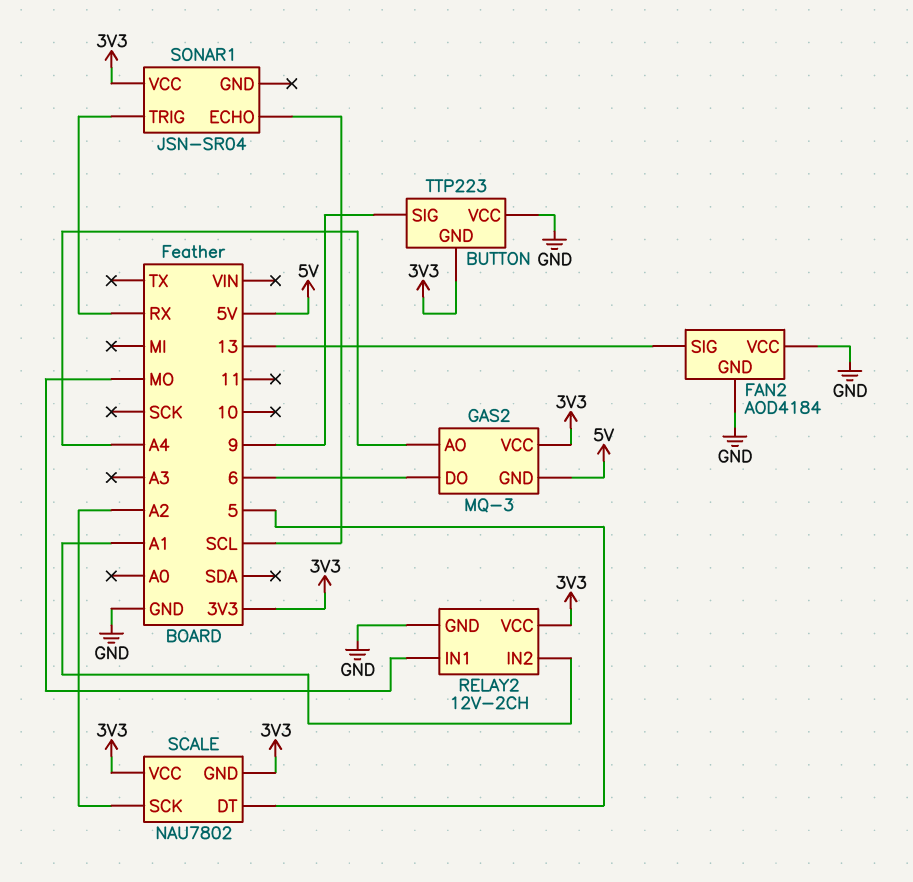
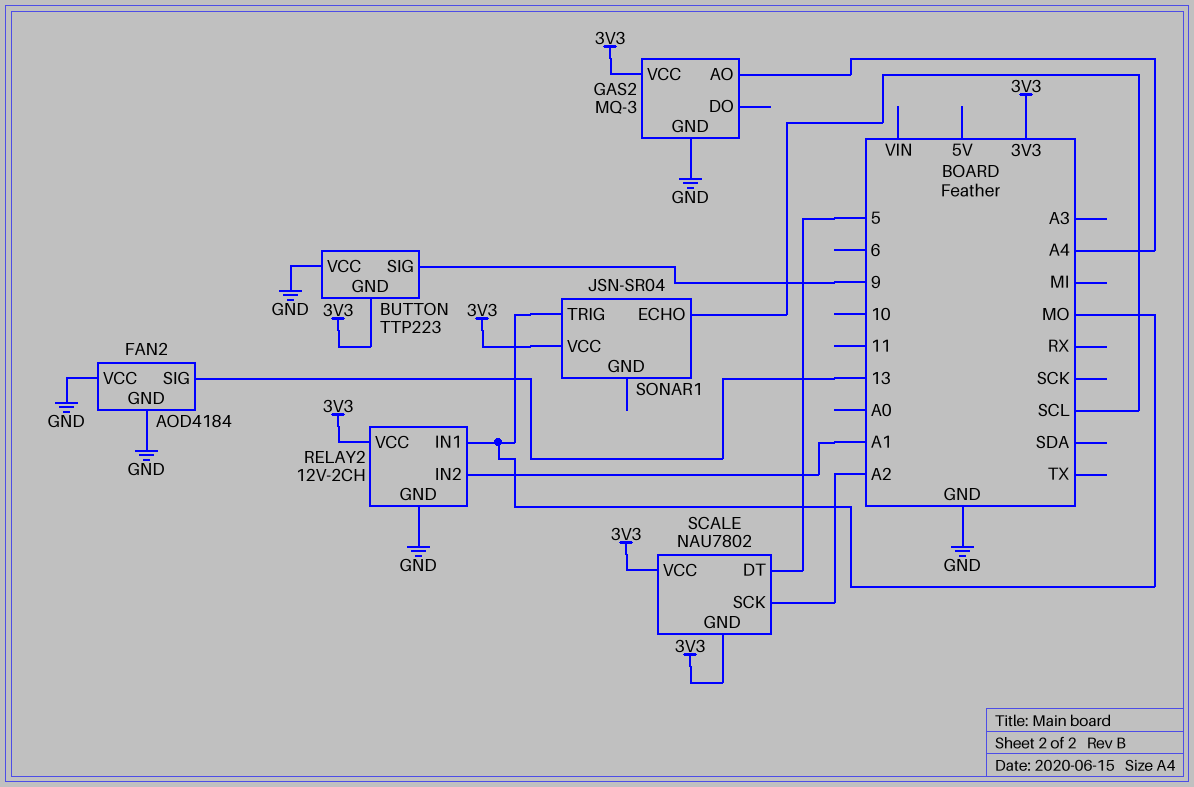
GAS2 pin DO: 6 -> none
GAS2 pin GND: 5V -> GND
SONAR1 pin TRIG: RX -> MO

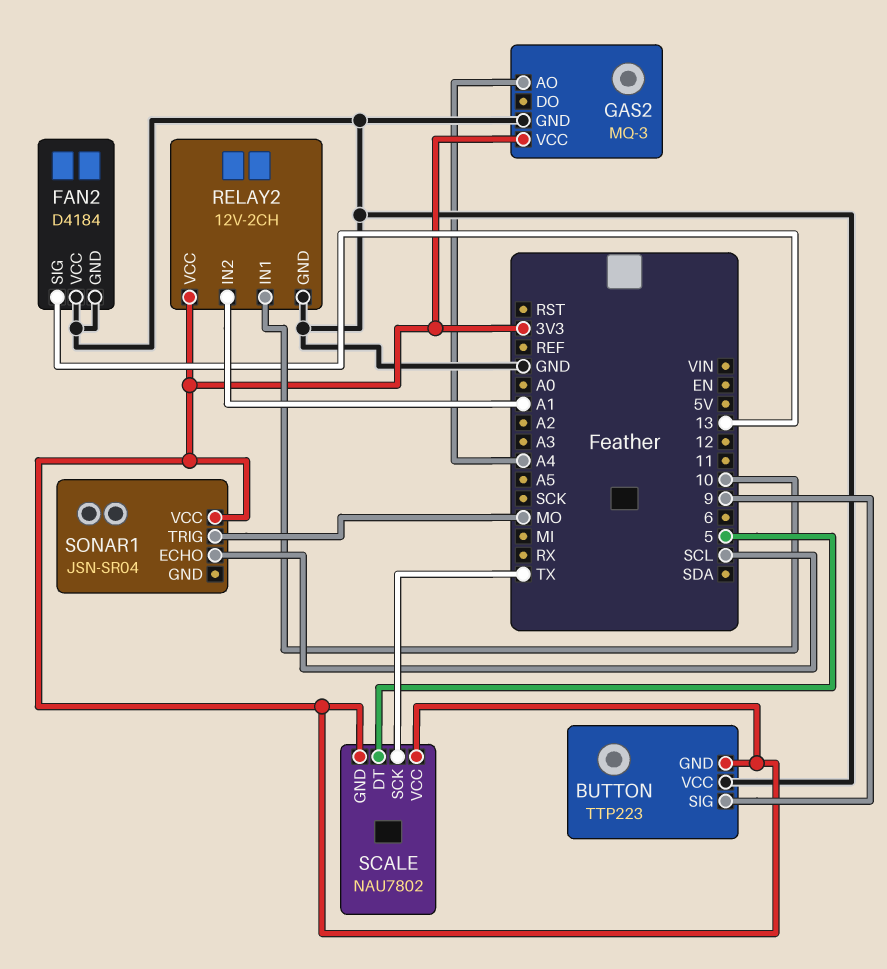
FAN2: AOD4184 -> D4184
RELAY2 pin IN1: MO -> 10
SCALE pin SCK: A2 -> TX

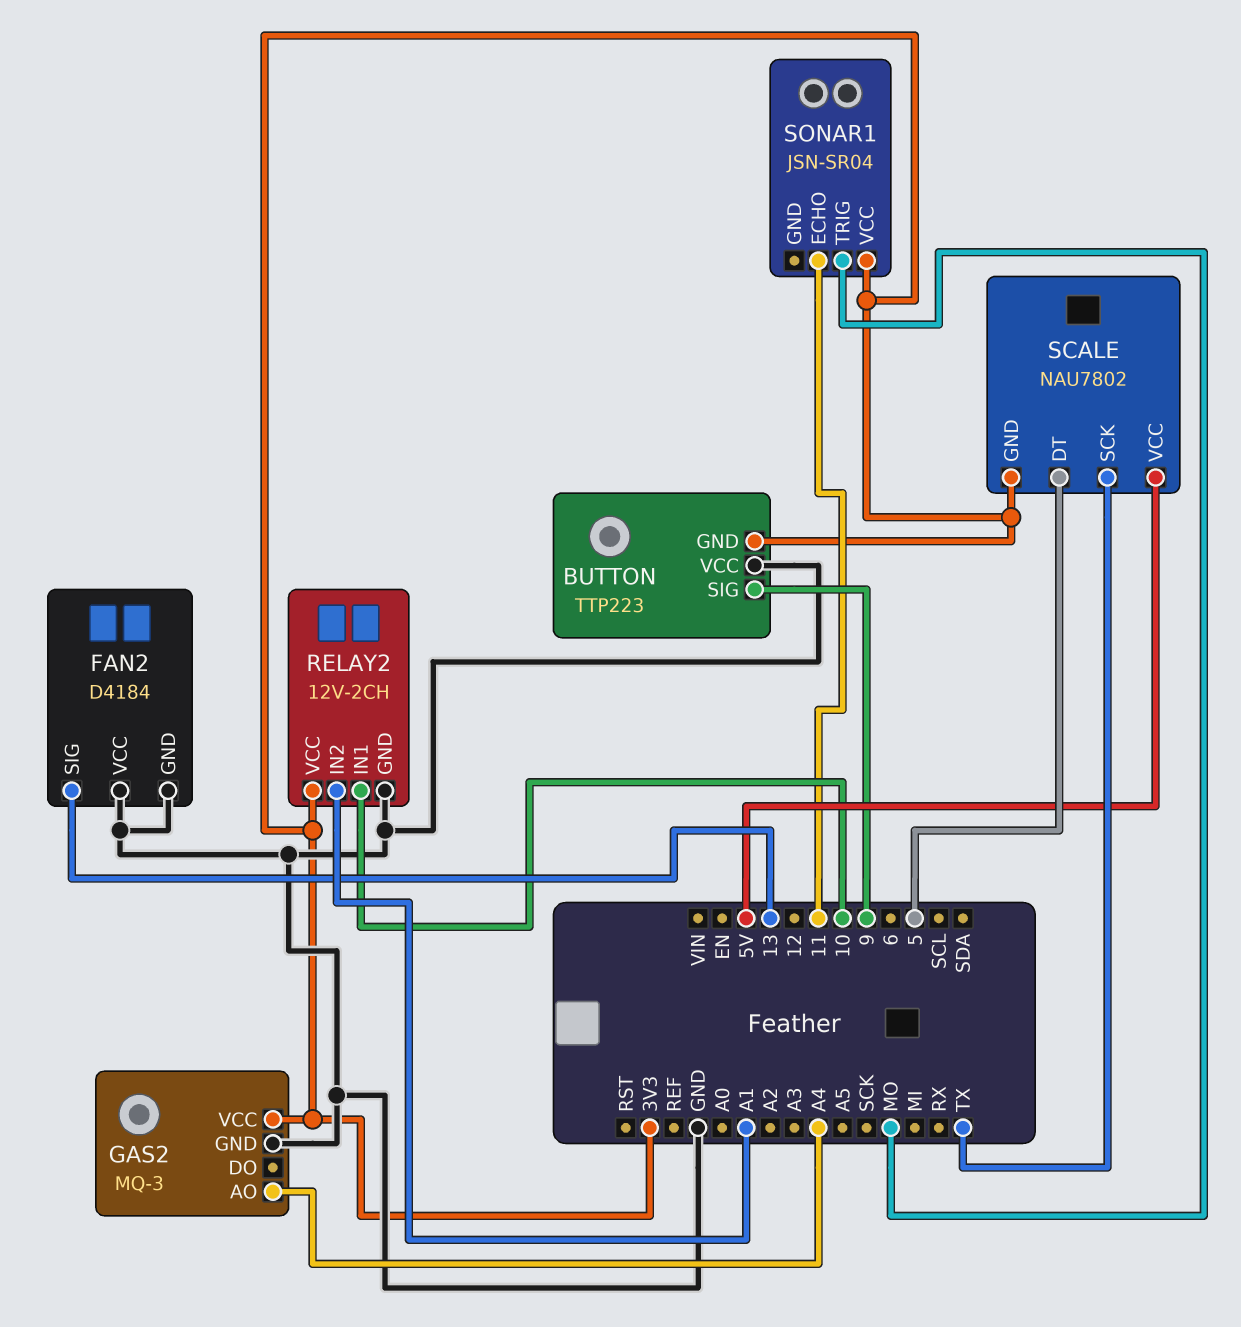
SCALE pin VCC: 3V3 -> 5V
SONAR1 pin ECHO: SCL -> 11

